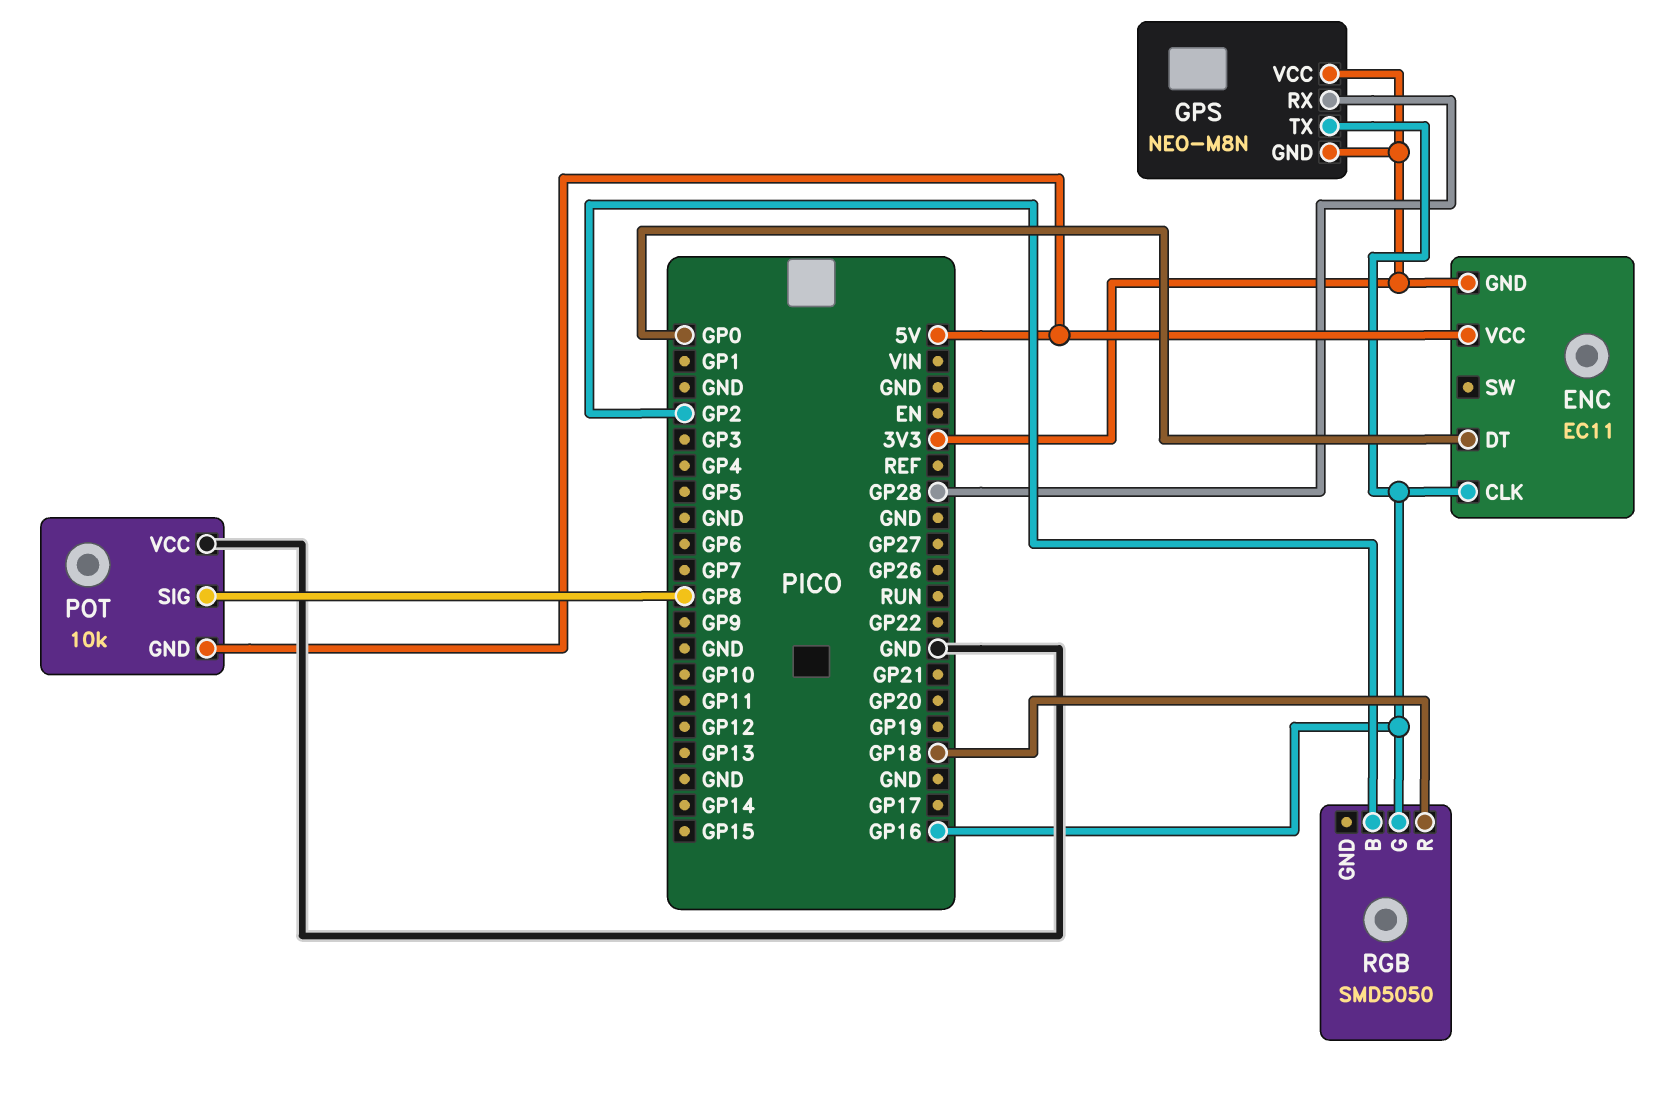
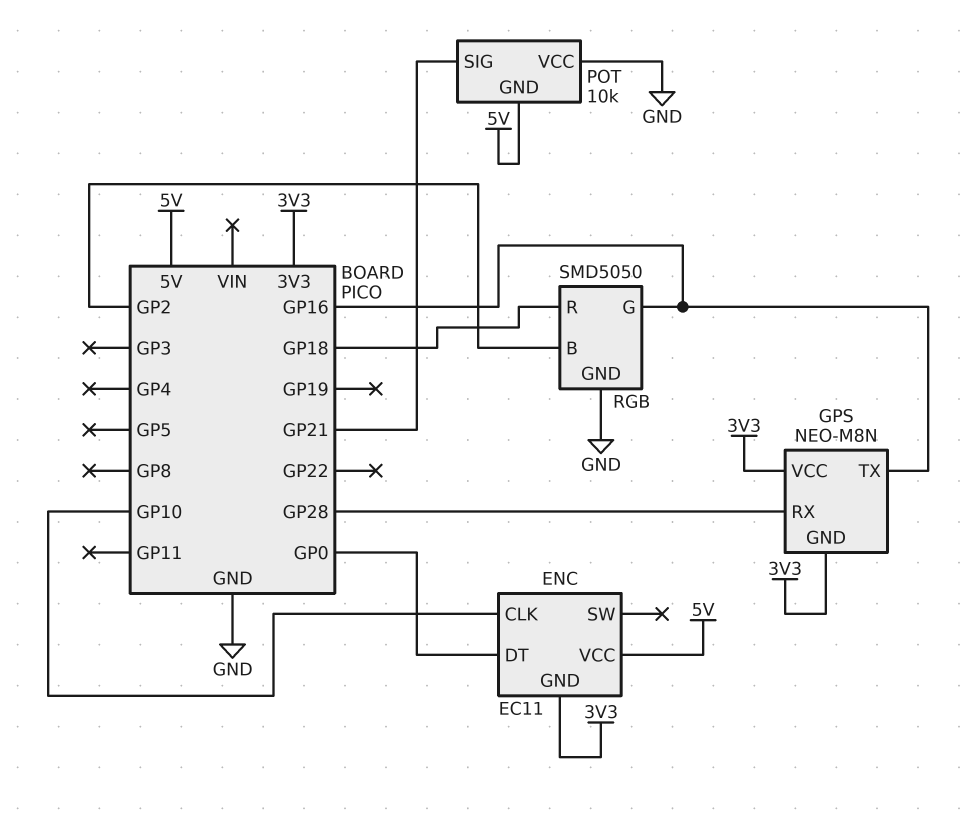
ENC pin CLK: GP16 -> GP10
POT pin SIG: GP8 -> GP21
RGB pin GND: none -> GND

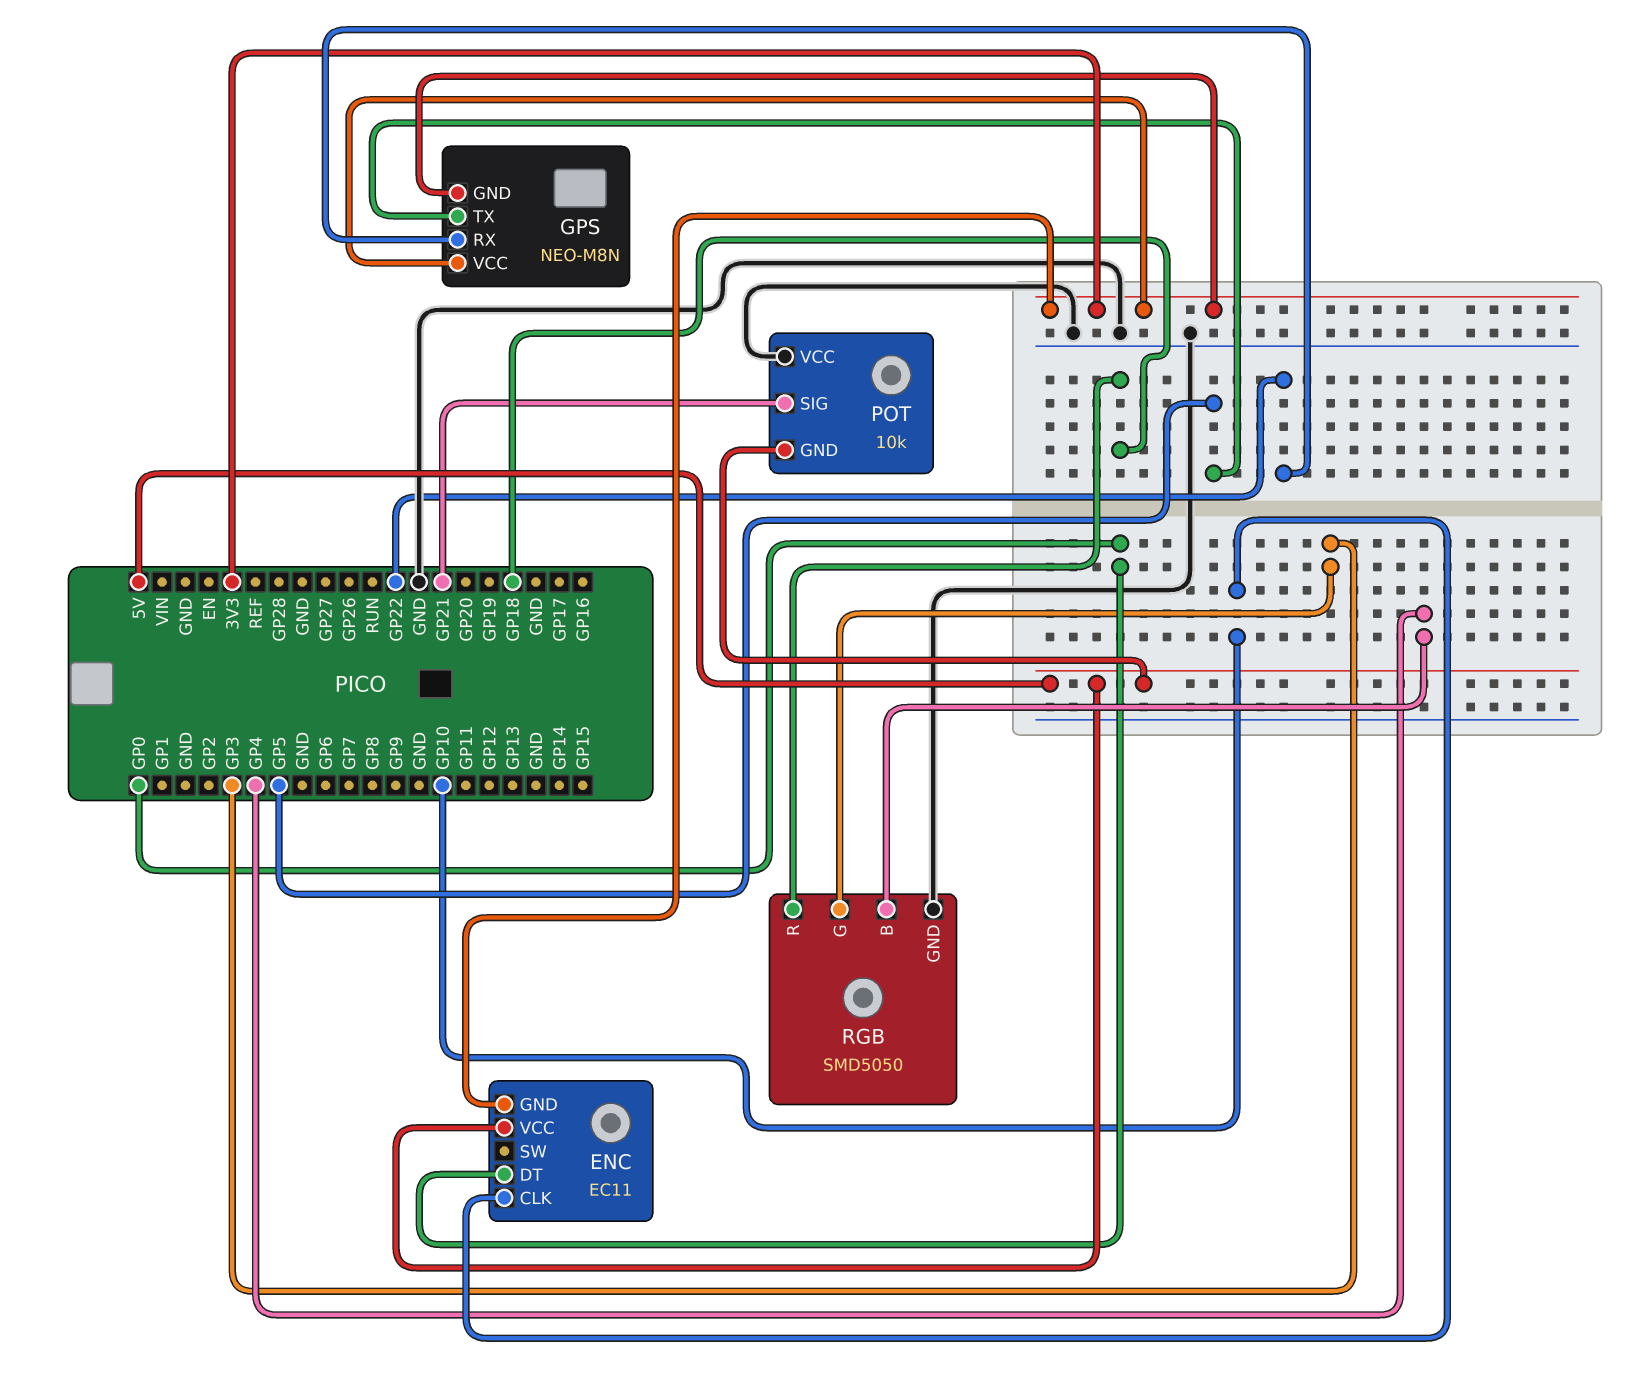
GPS pin RX: GP28 -> GP22
GPS pin TX: GP16 -> GP5
RGB pin B: GP2 -> GP4
RGB pin G: GP16 -> GP3

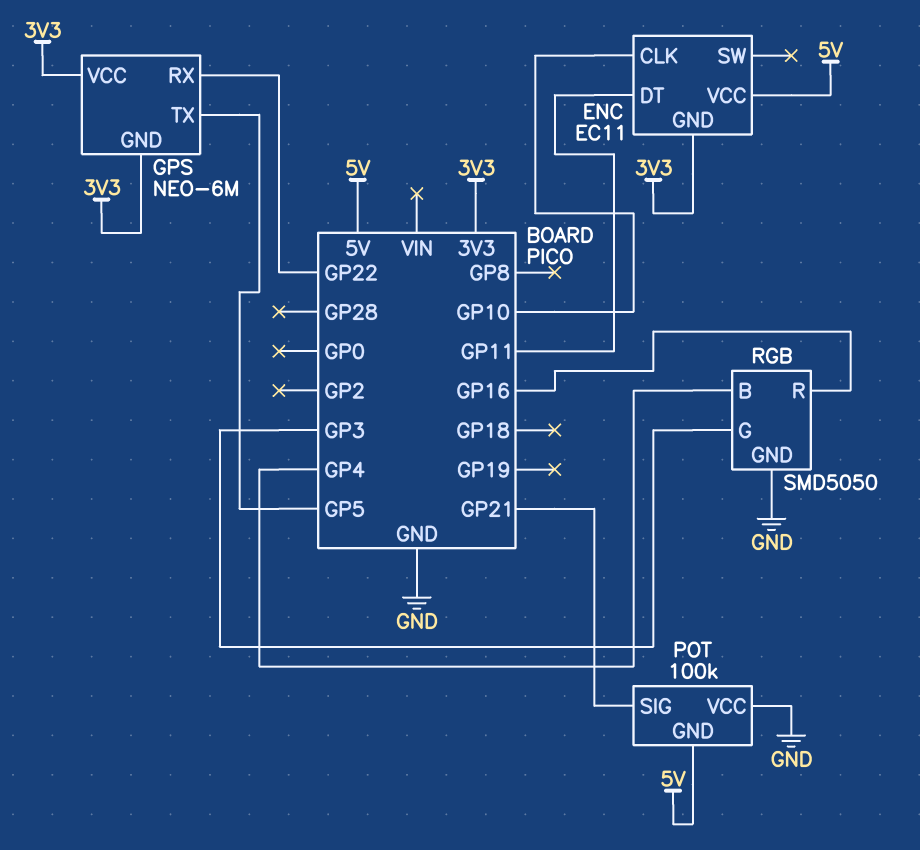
ENC pin DT: GP0 -> GP11
GPS: NEO-M8N -> NEO-6M
POT: 10k -> 100k
RGB pin R: GP18 -> GP16

